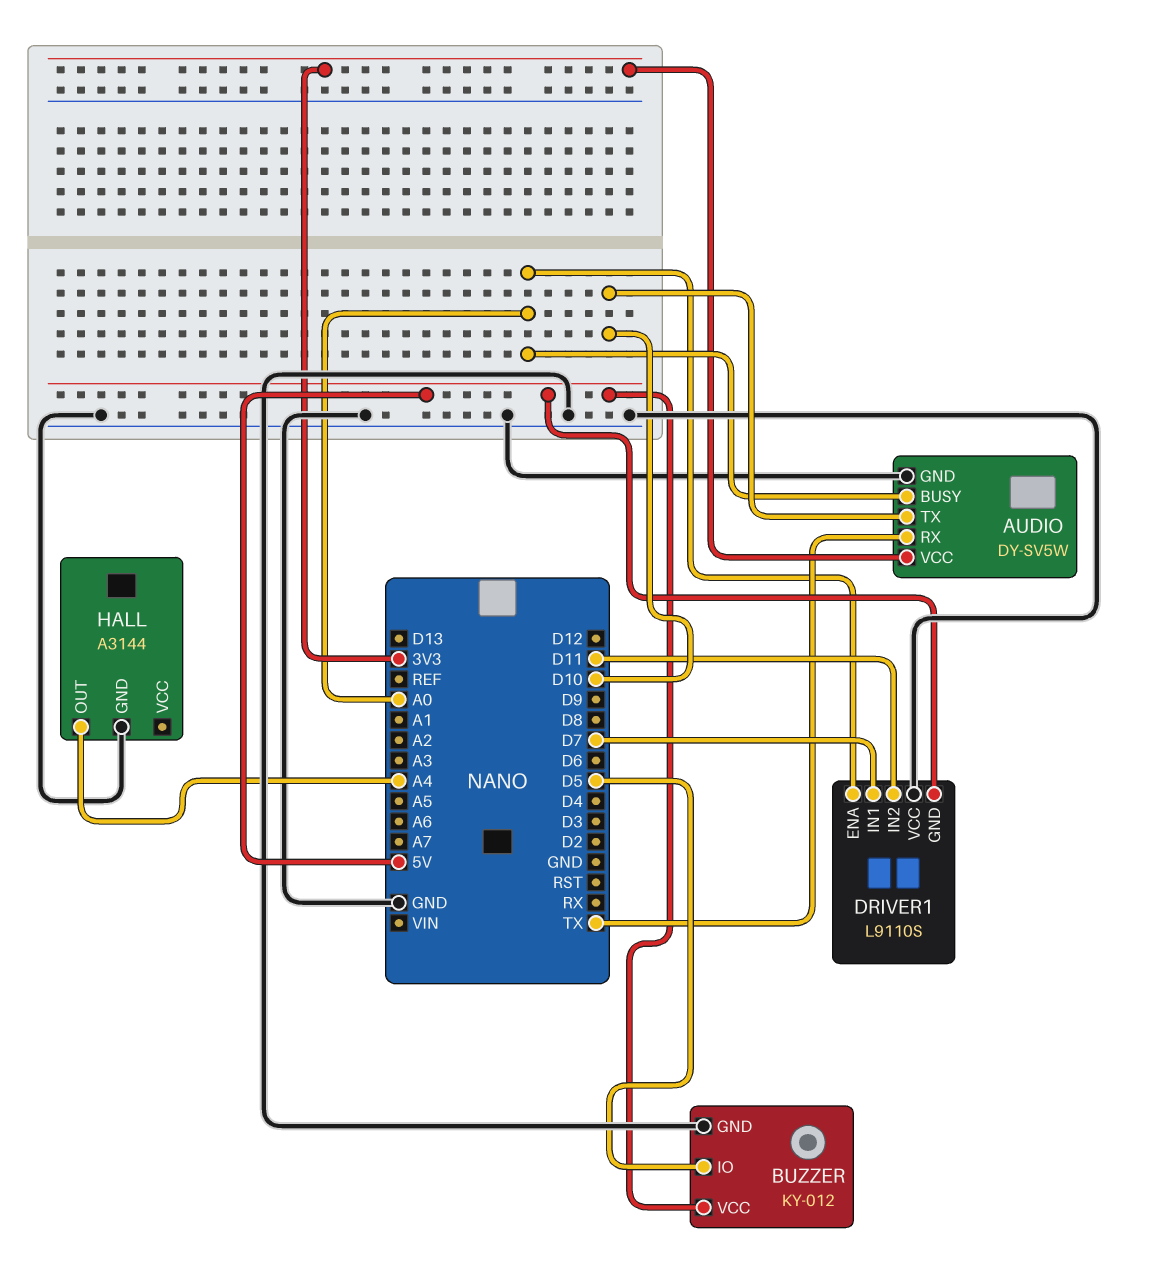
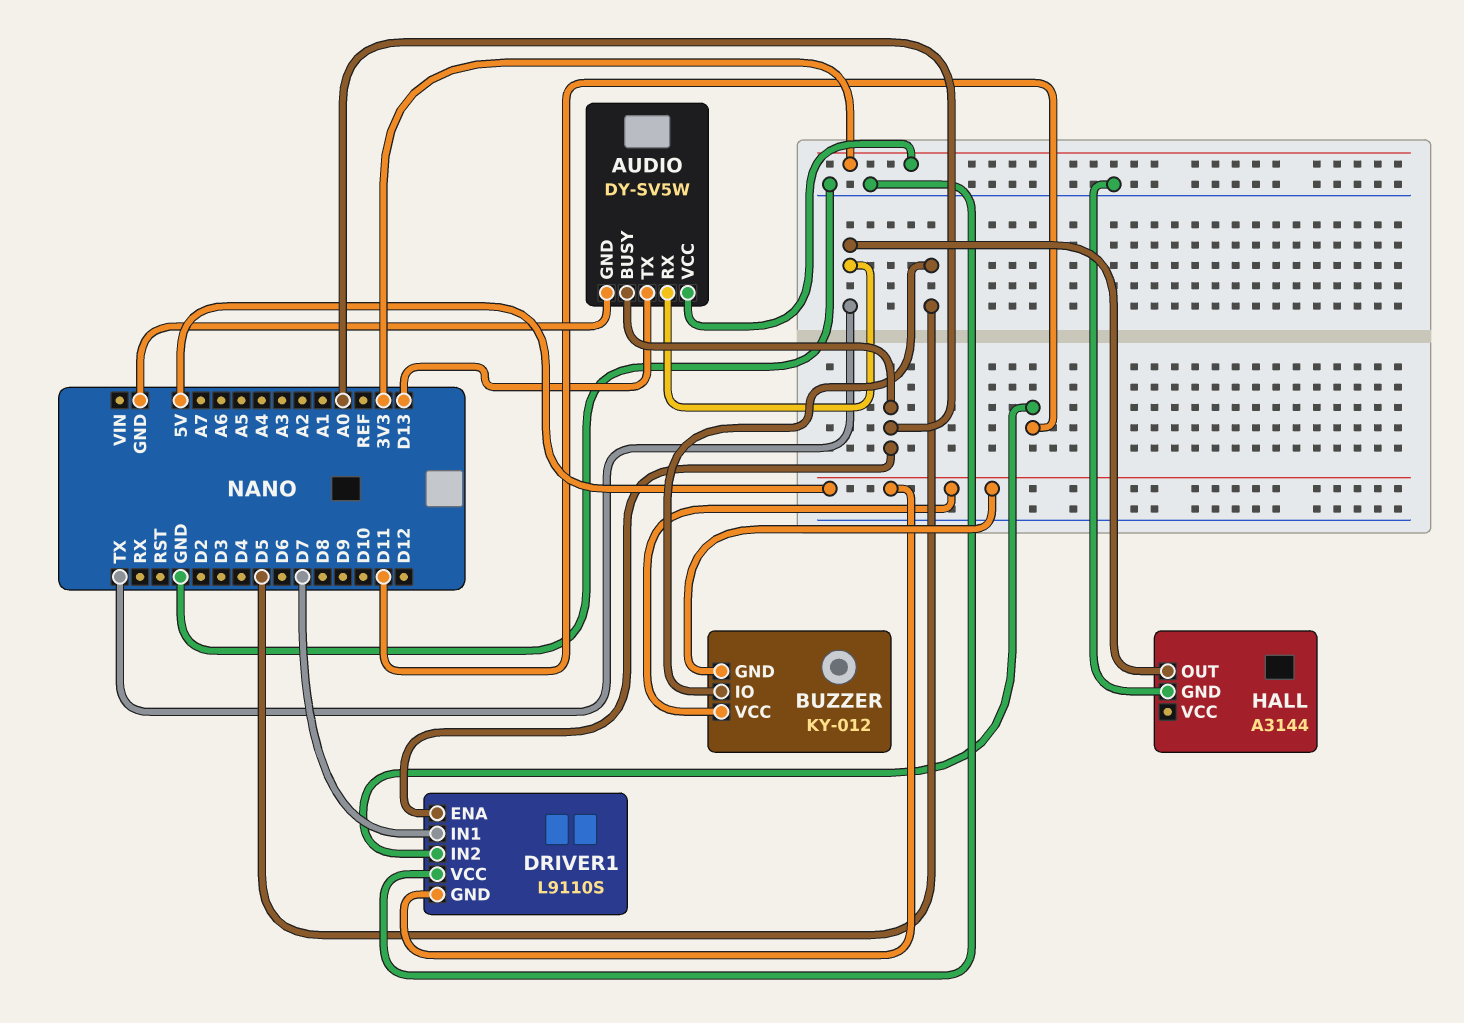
AUDIO pin TX: D10 -> D13
BUZZER pin GND: GND -> 5V
HALL pin OUT: A4 -> TX

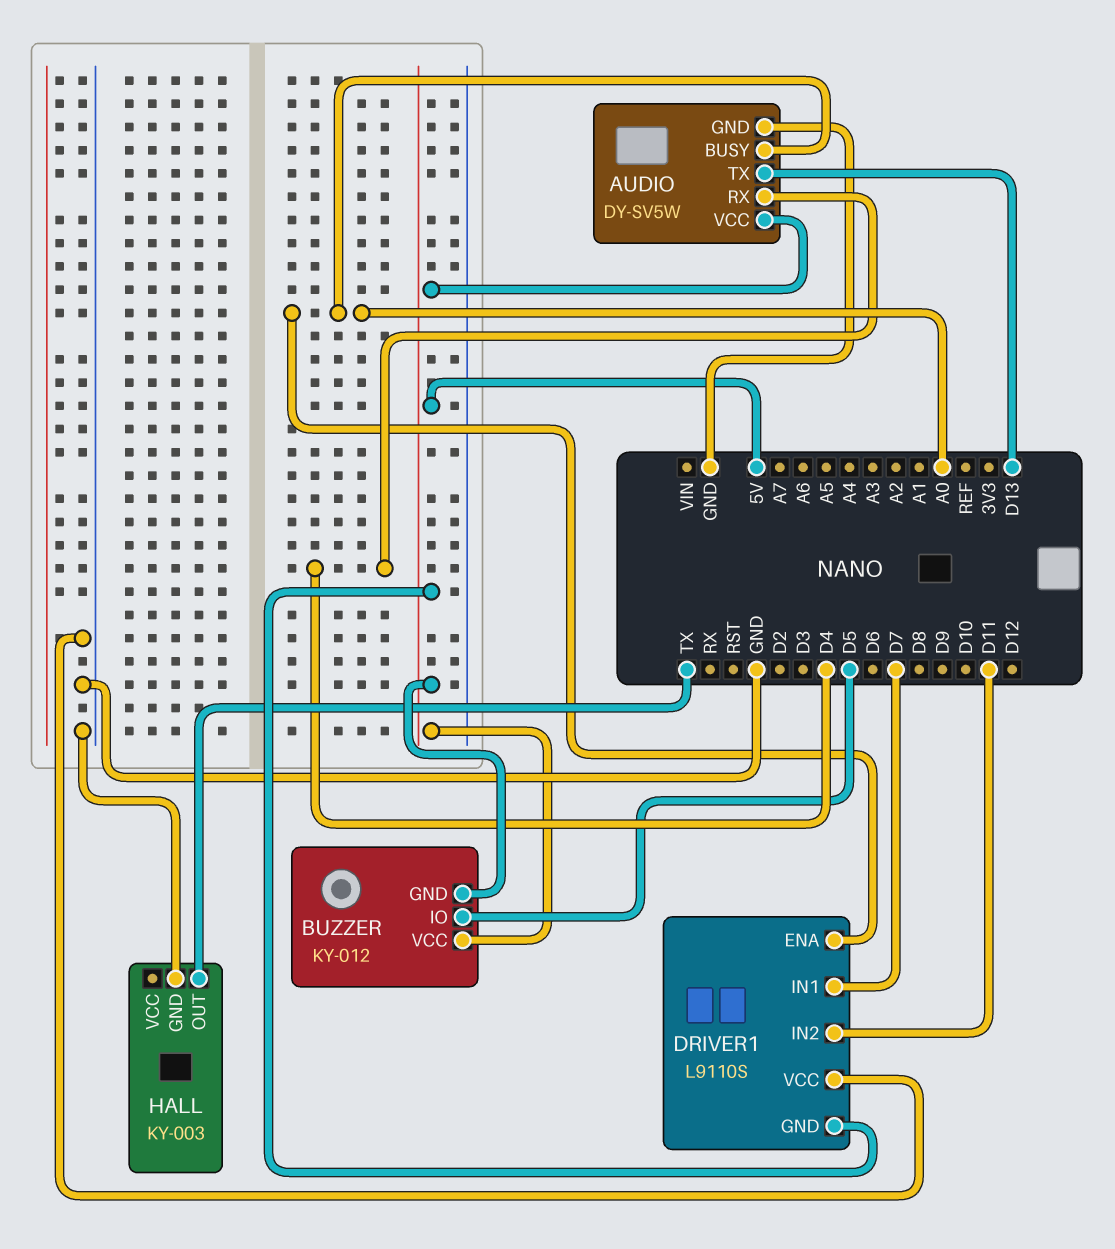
AUDIO pin RX: TX -> D4
AUDIO pin VCC: 3V3 -> 5V
HALL: A3144 -> KY-003

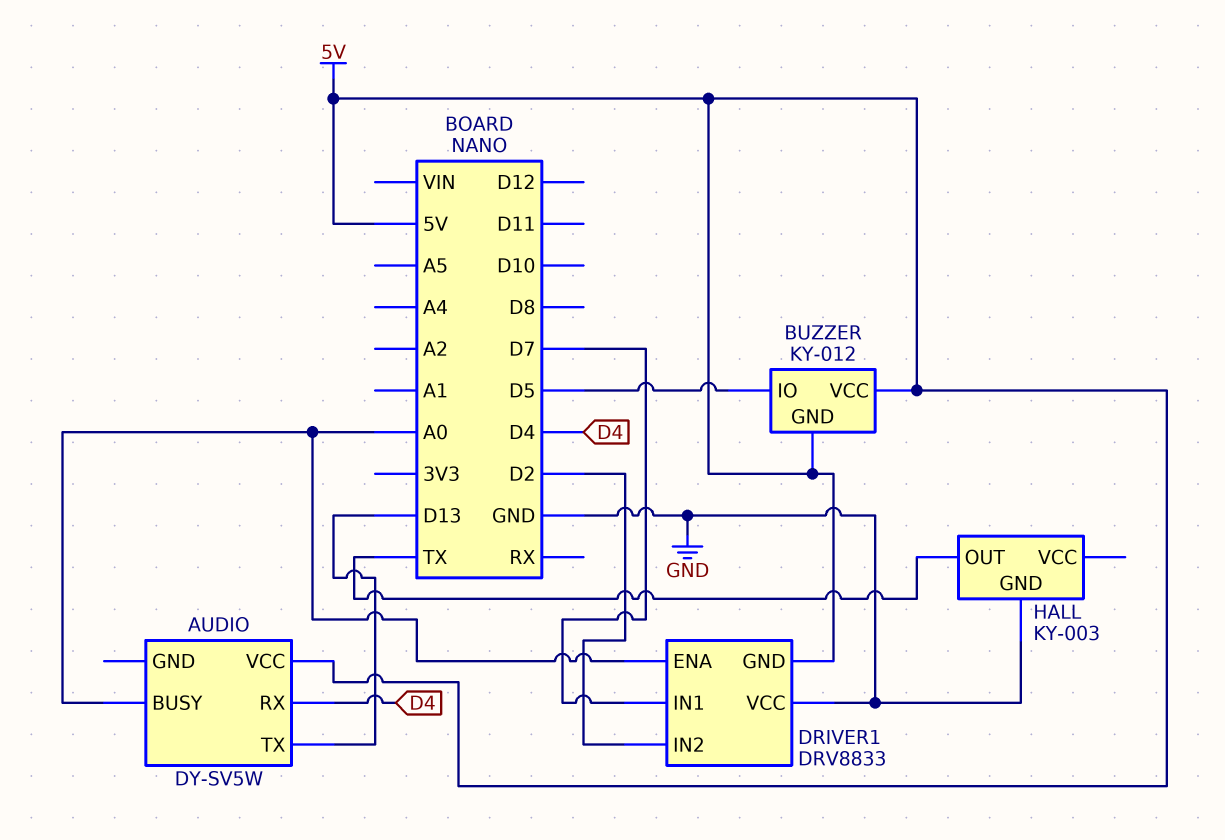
AUDIO pin GND: GND -> none
DRIVER1: L9110S -> DRV8833
DRIVER1 pin IN2: D11 -> D2

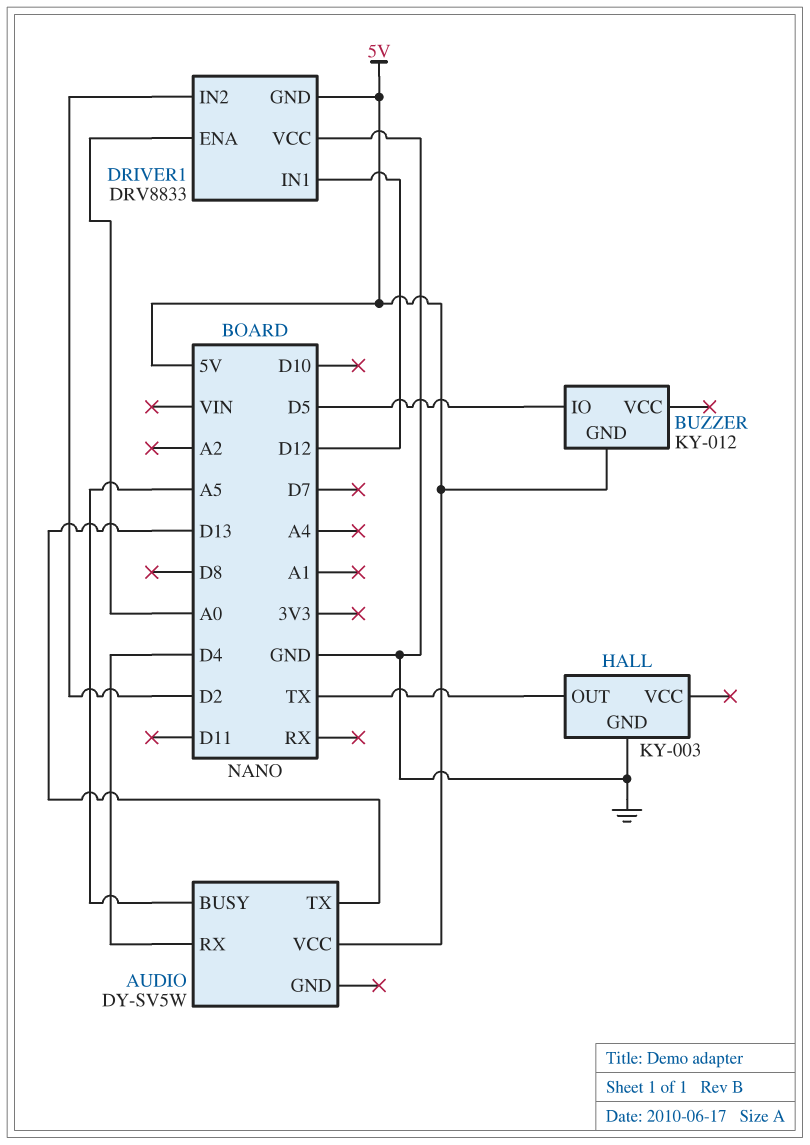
AUDIO pin BUSY: A0 -> A5
BUZZER pin VCC: 5V -> none
DRIVER1 pin IN1: D7 -> D12

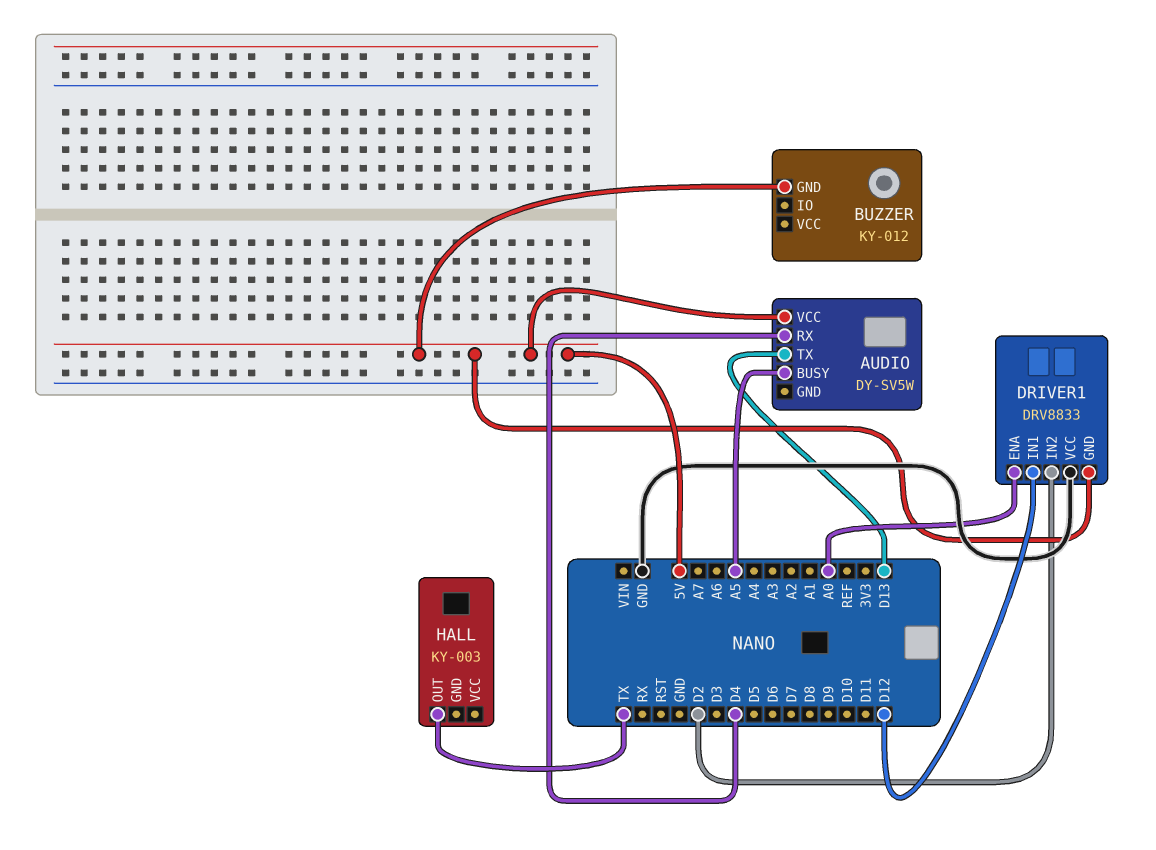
BUZZER pin IO: D5 -> none
HALL pin GND: GND -> none

